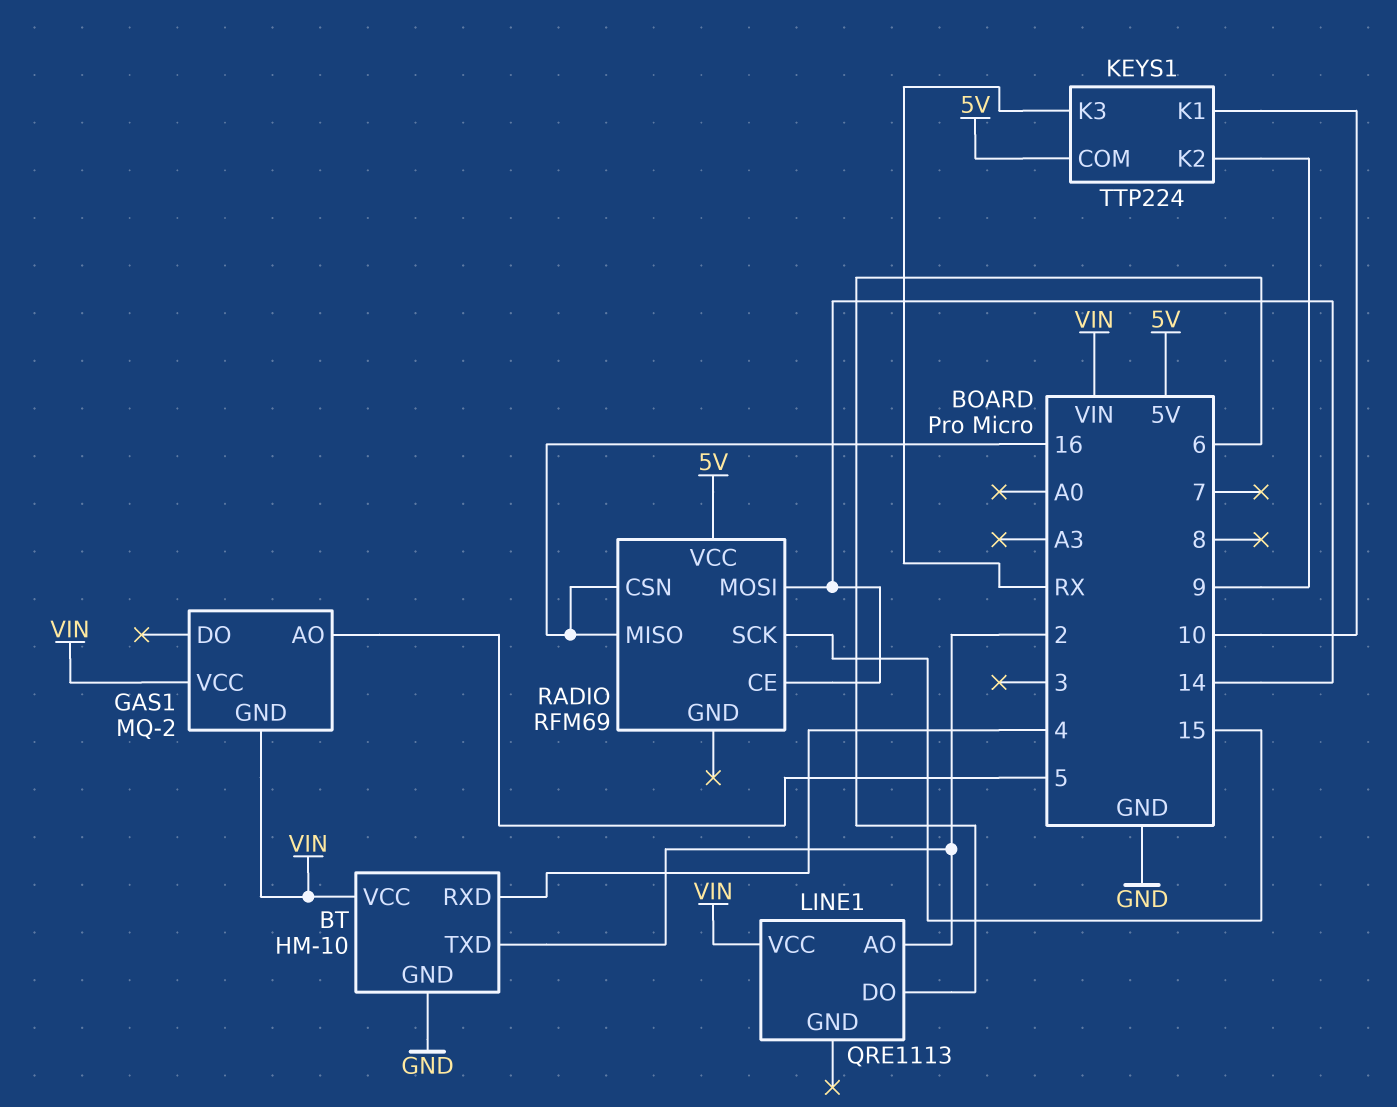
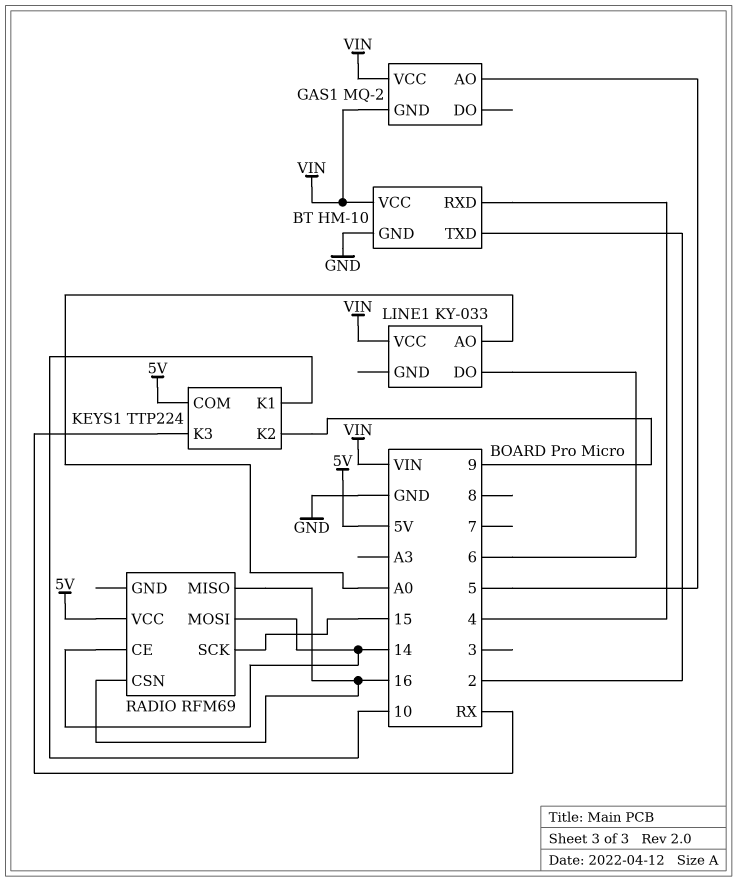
LINE1: QRE1113 -> KY-033
LINE1 pin AO: 2 -> A0

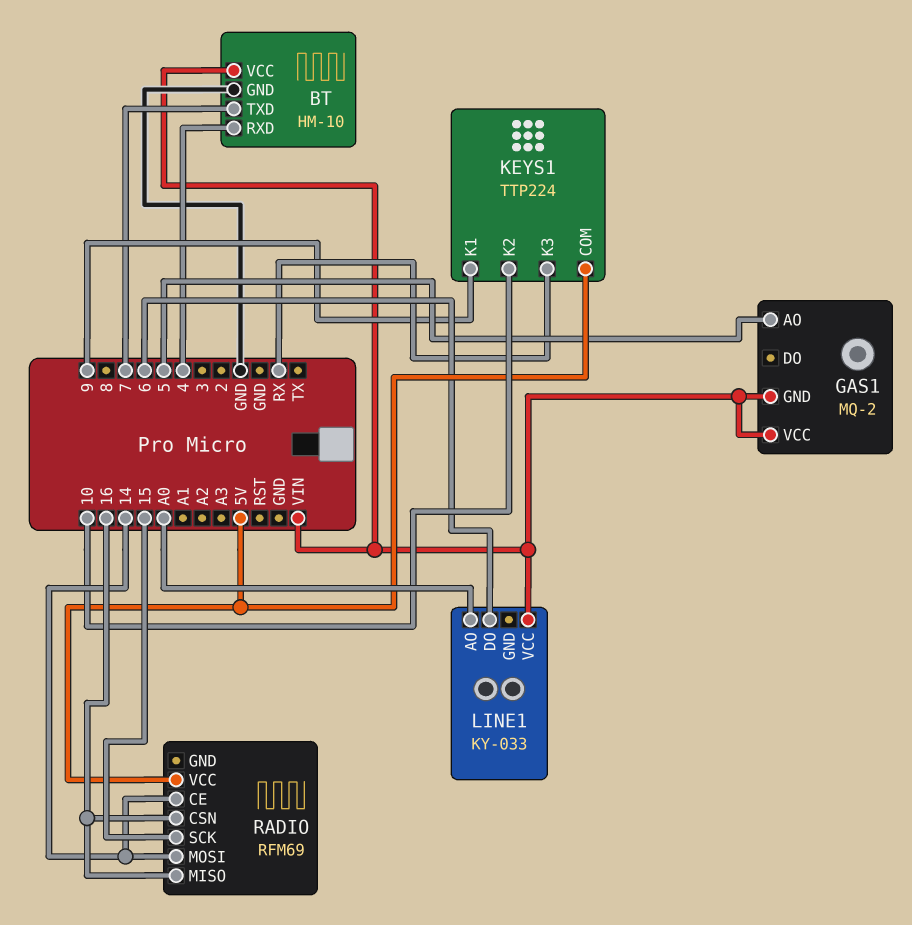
BT pin TXD: 2 -> 7
KEYS1 pin K1: 10 -> 9
KEYS1 pin K2: 9 -> 10

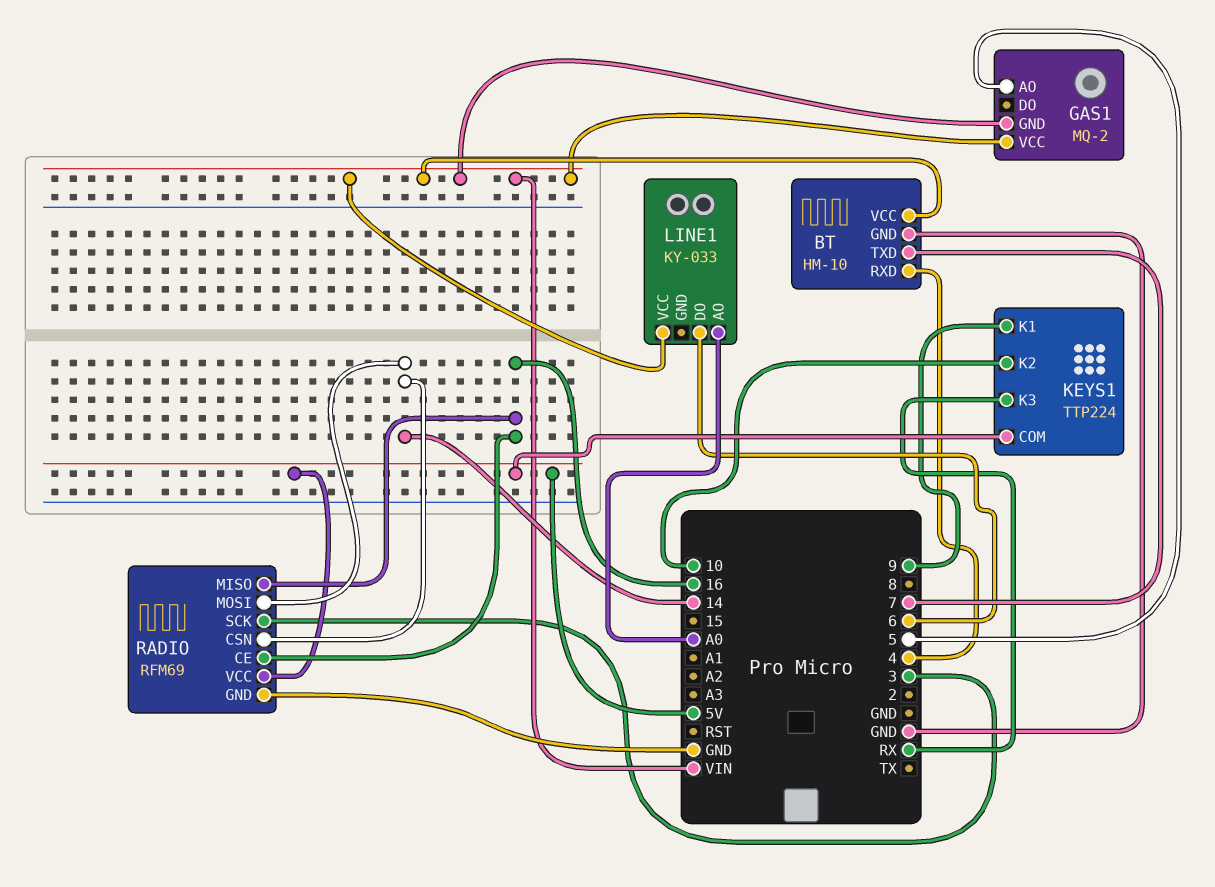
RADIO pin CE: 14 -> 16
RADIO pin CSN: 16 -> 14
RADIO pin GND: none -> GND
RADIO pin SCK: 15 -> 3

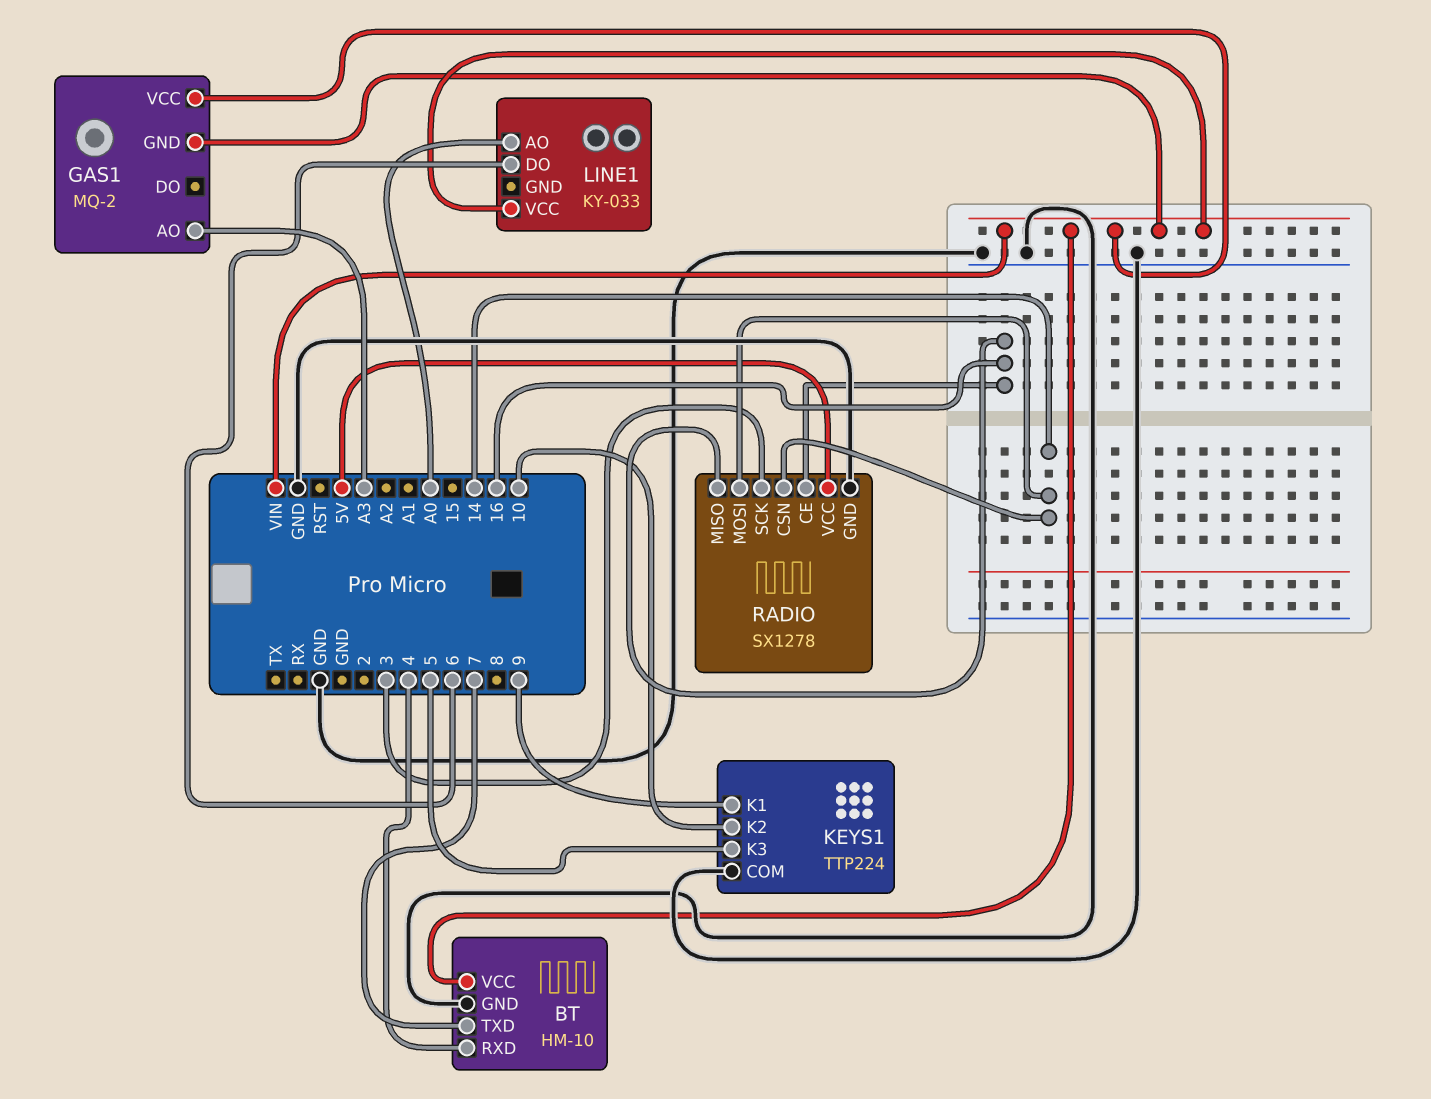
GAS1 pin AO: 5 -> A3
KEYS1 pin COM: 5V -> GND
KEYS1 pin K3: RX -> 5
RADIO: RFM69 -> SX1278

